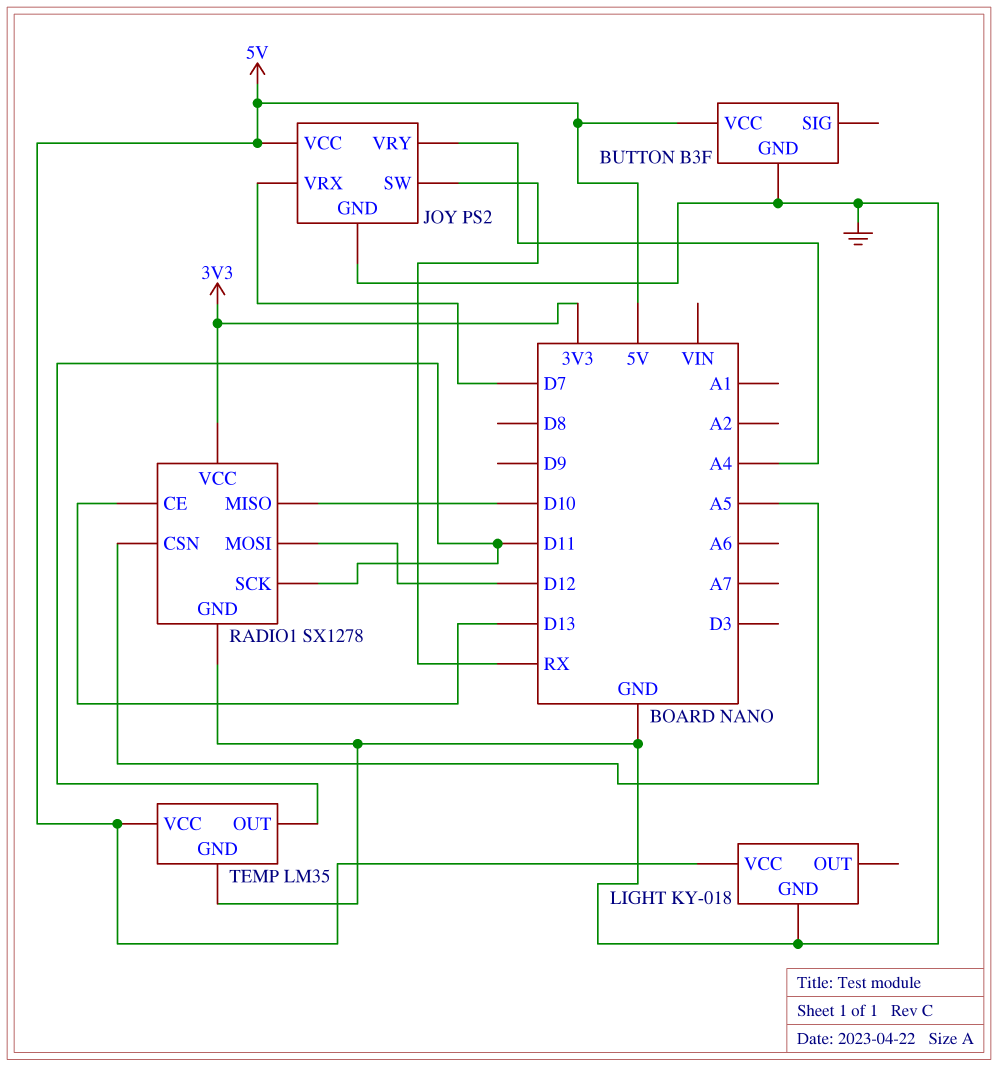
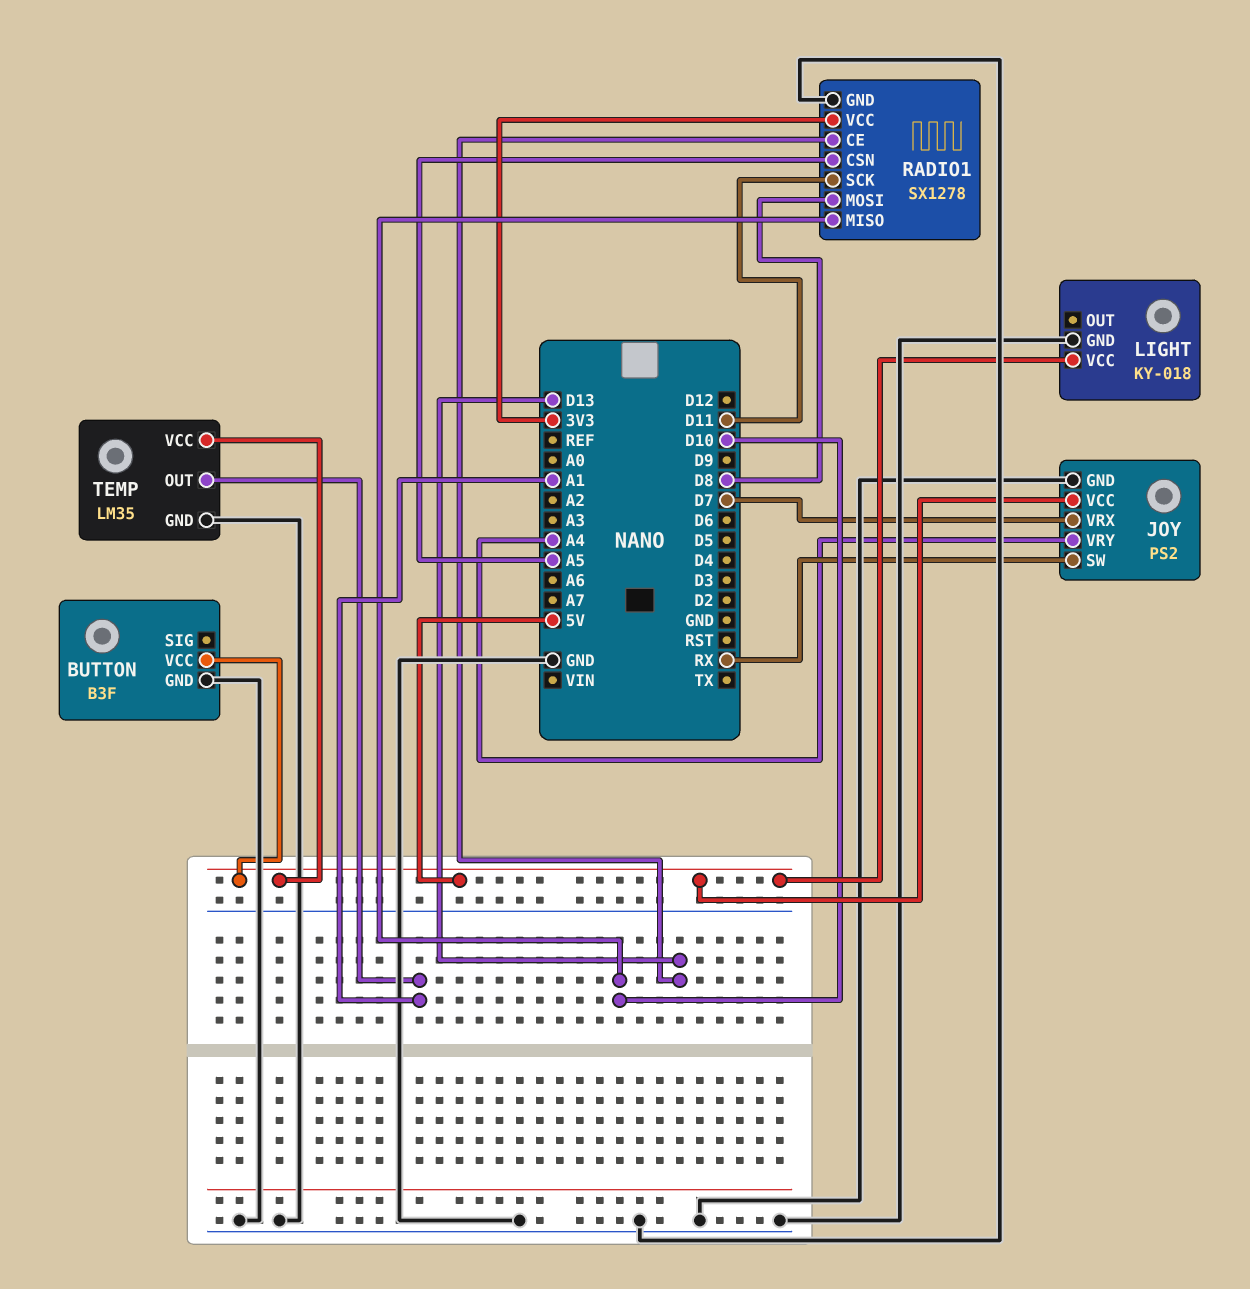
RADIO1 pin MOSI: D12 -> D8
TEMP pin OUT: D11 -> A1

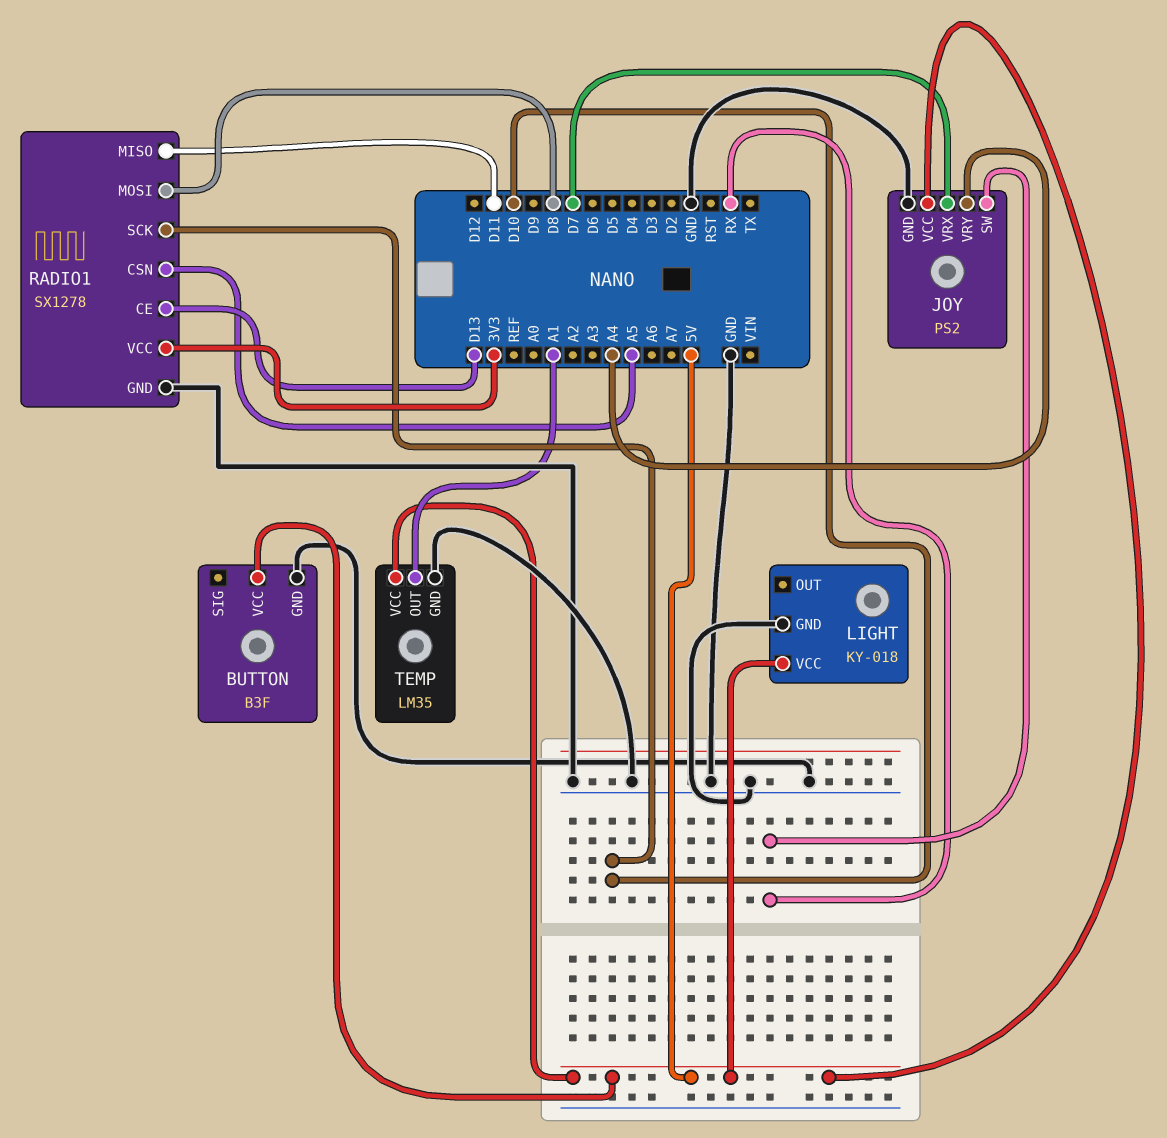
RADIO1 pin MISO: D10 -> D11
RADIO1 pin SCK: D11 -> D10

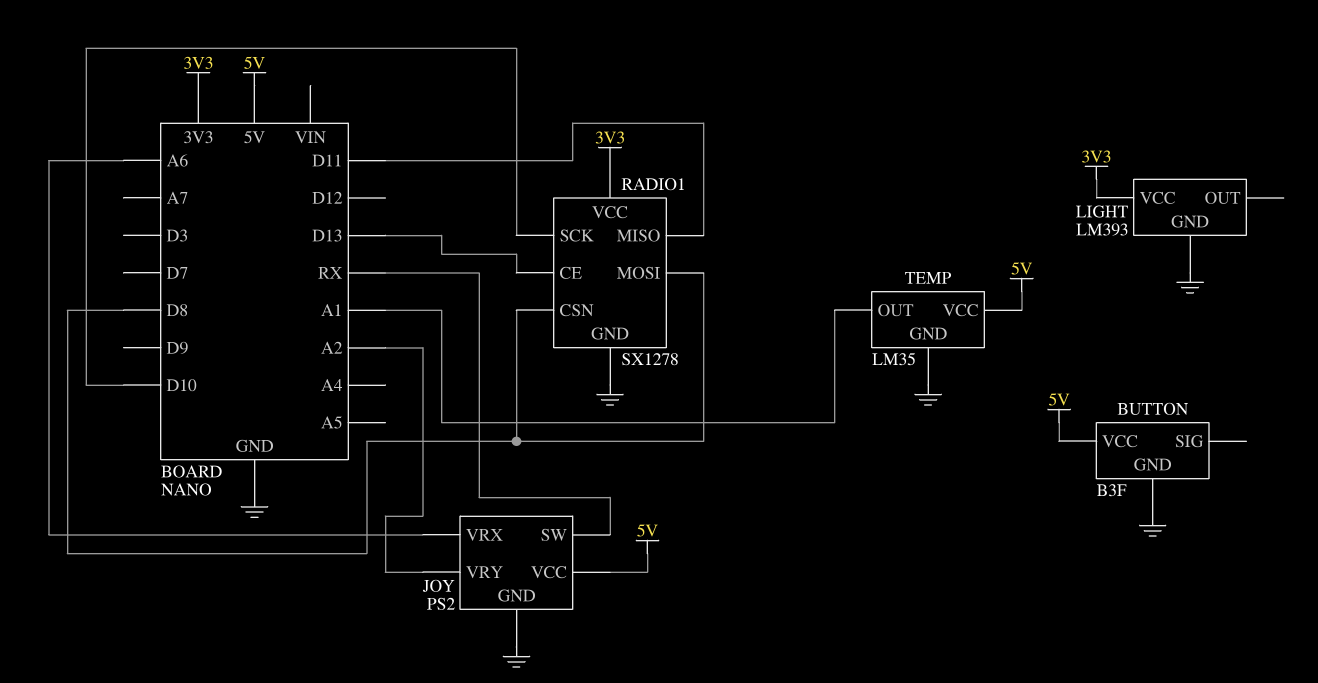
JOY pin VRX: D7 -> A6
JOY pin VRY: A4 -> A2
LIGHT: KY-018 -> LM393
LIGHT pin VCC: 5V -> 3V3
RADIO1 pin CSN: A5 -> D8

